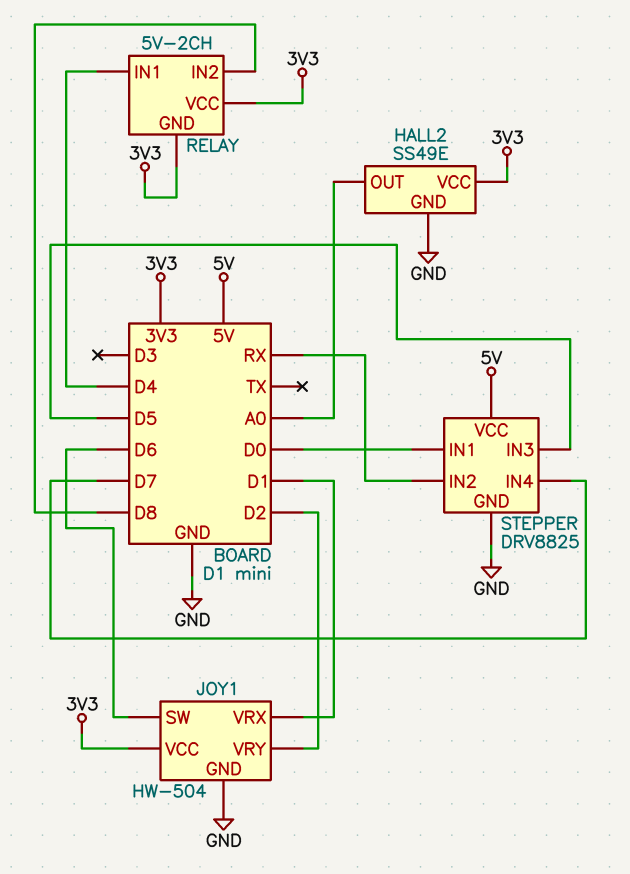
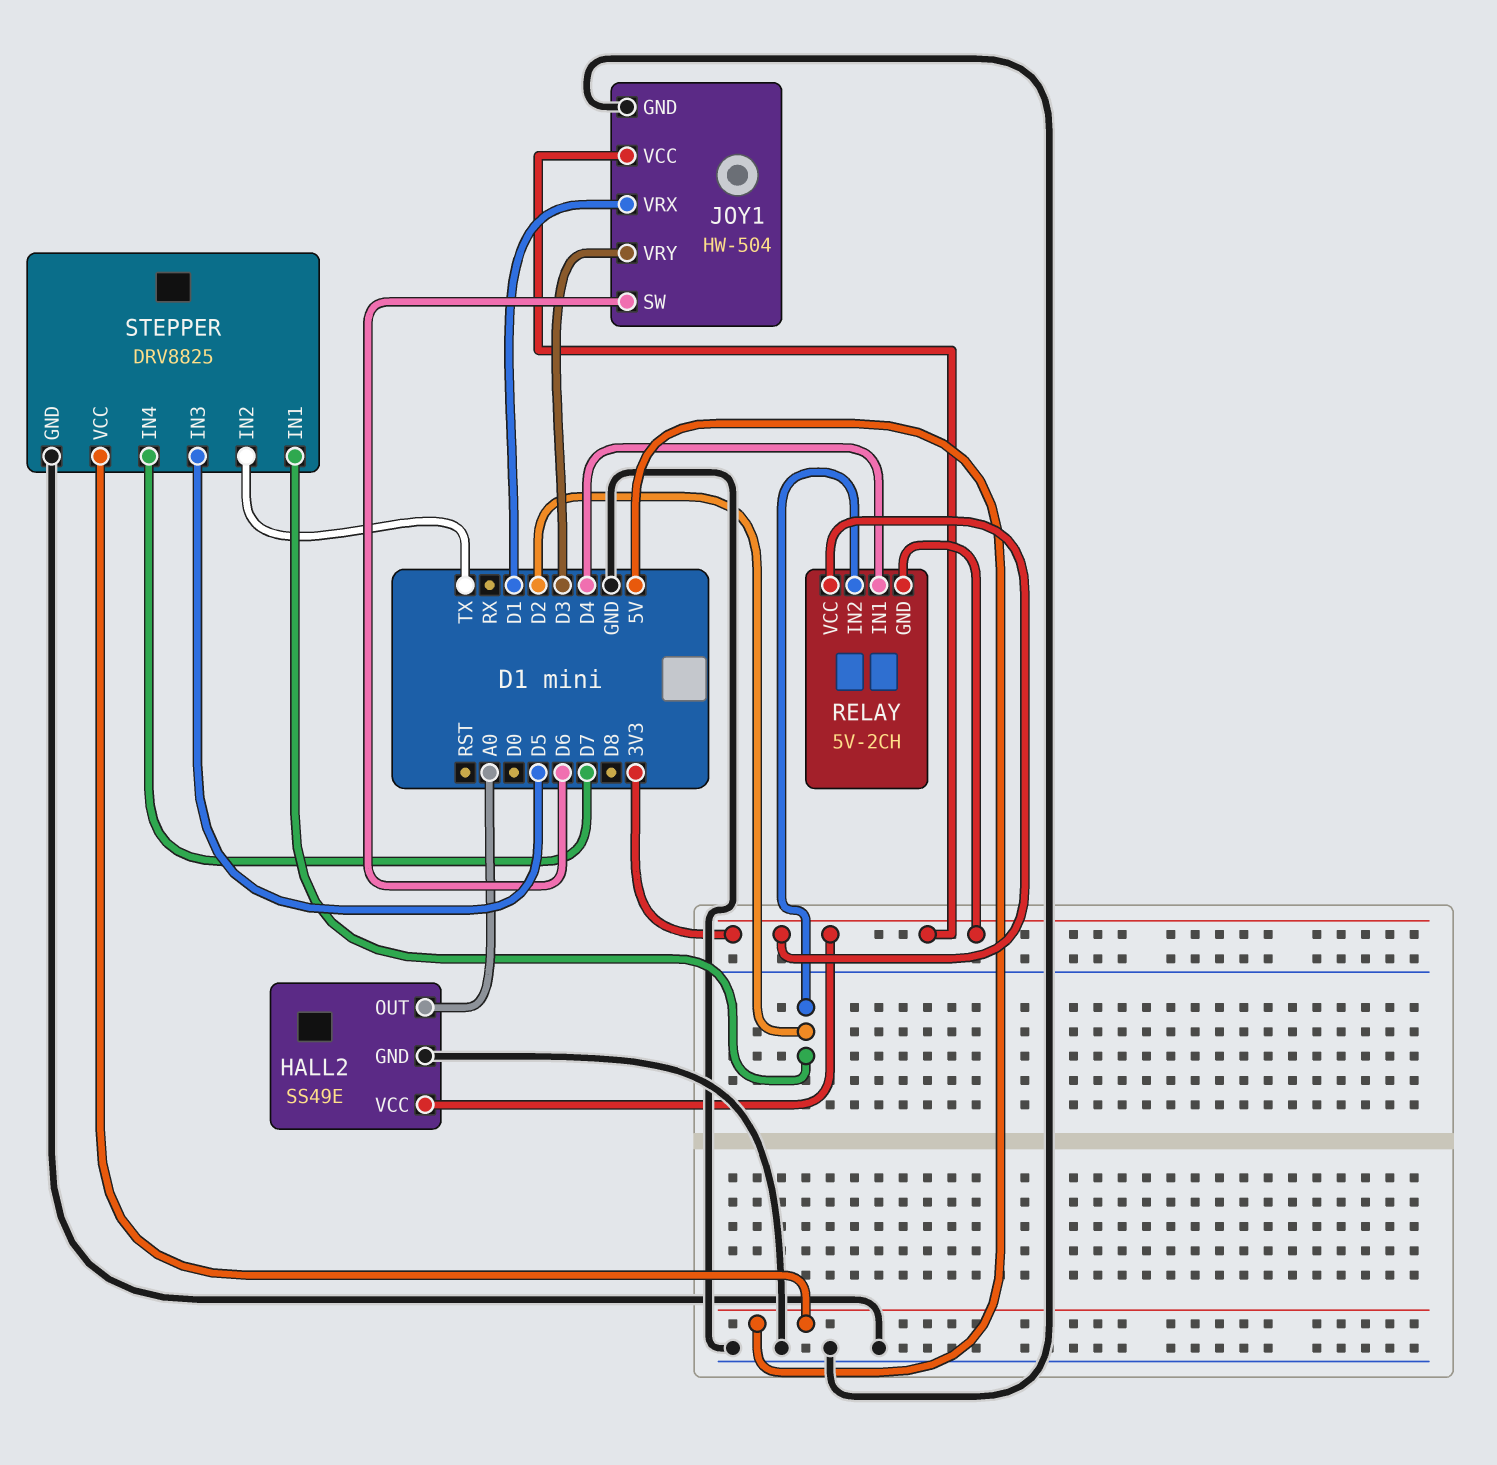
JOY1 pin VRY: D2 -> D3
RELAY pin IN2: D8 -> D2
STEPPER pin IN1: D0 -> D2
STEPPER pin IN2: RX -> TX

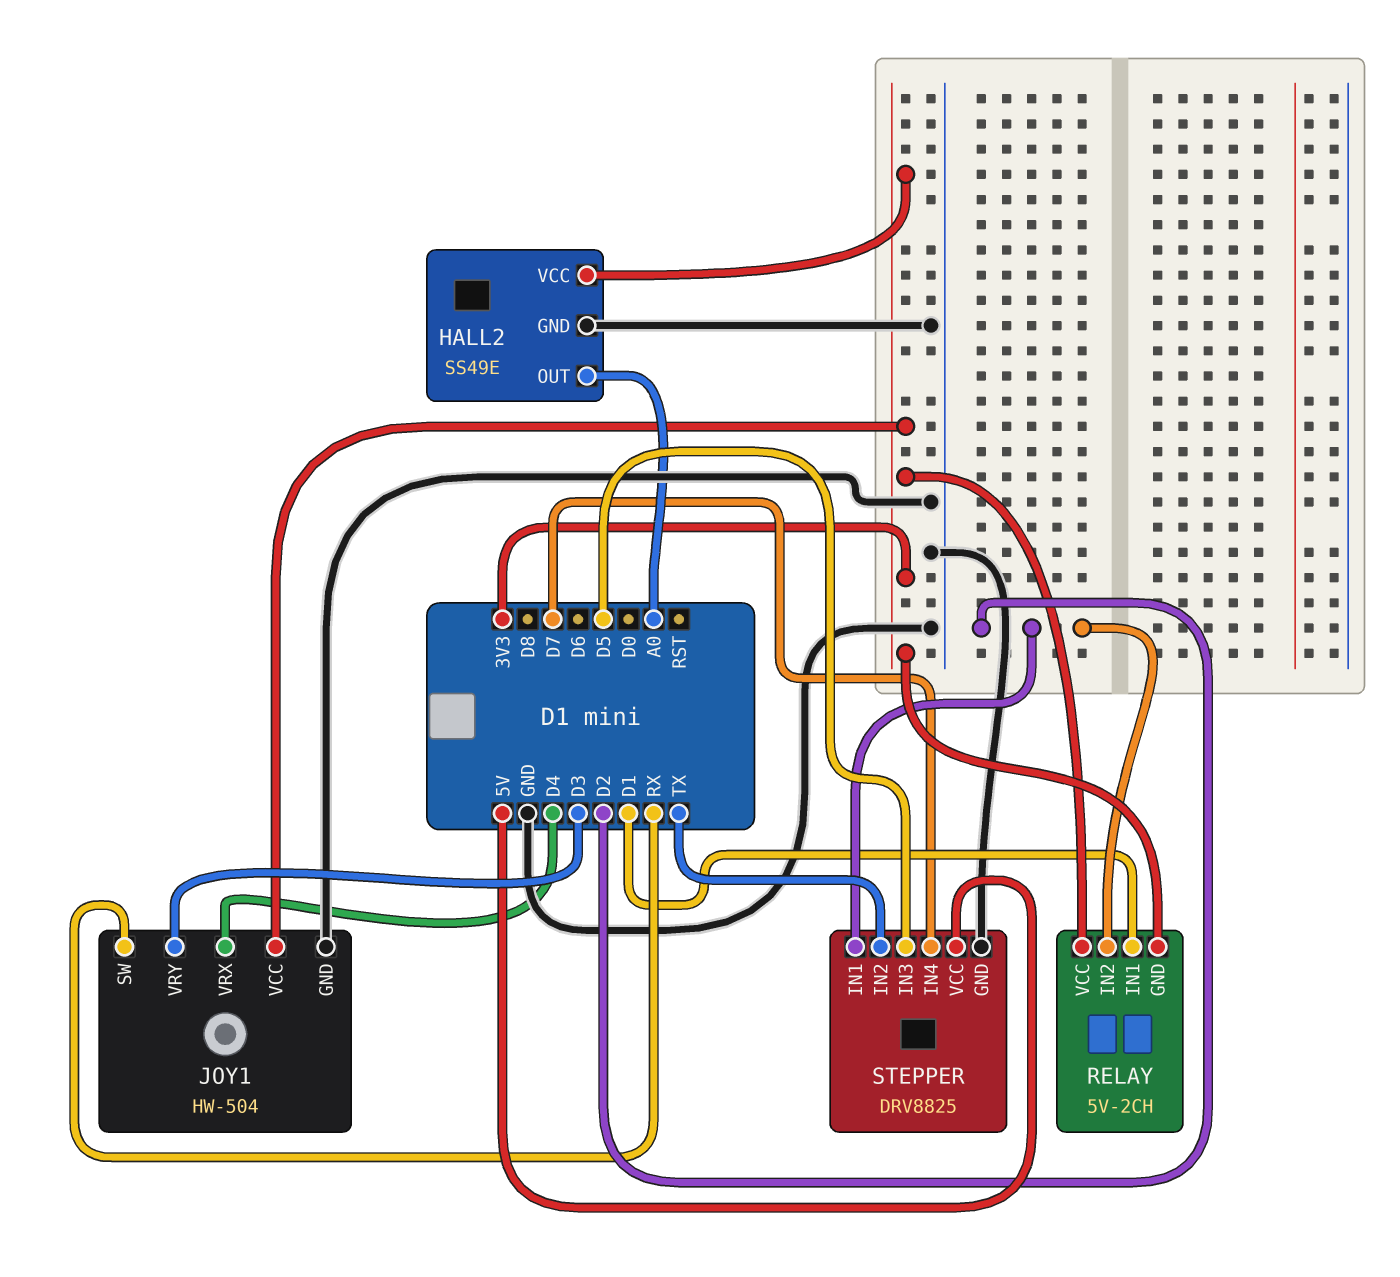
JOY1 pin SW: D6 -> RX
JOY1 pin VRX: D1 -> D4
RELAY pin IN1: D4 -> D1

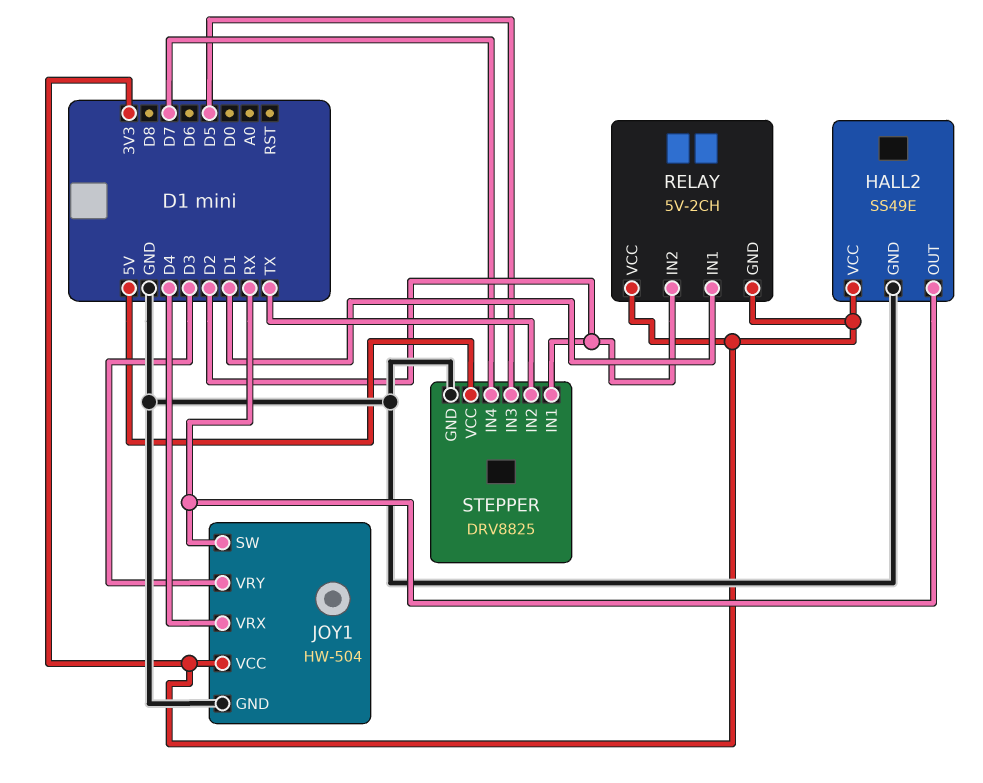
HALL2 pin OUT: A0 -> RX

